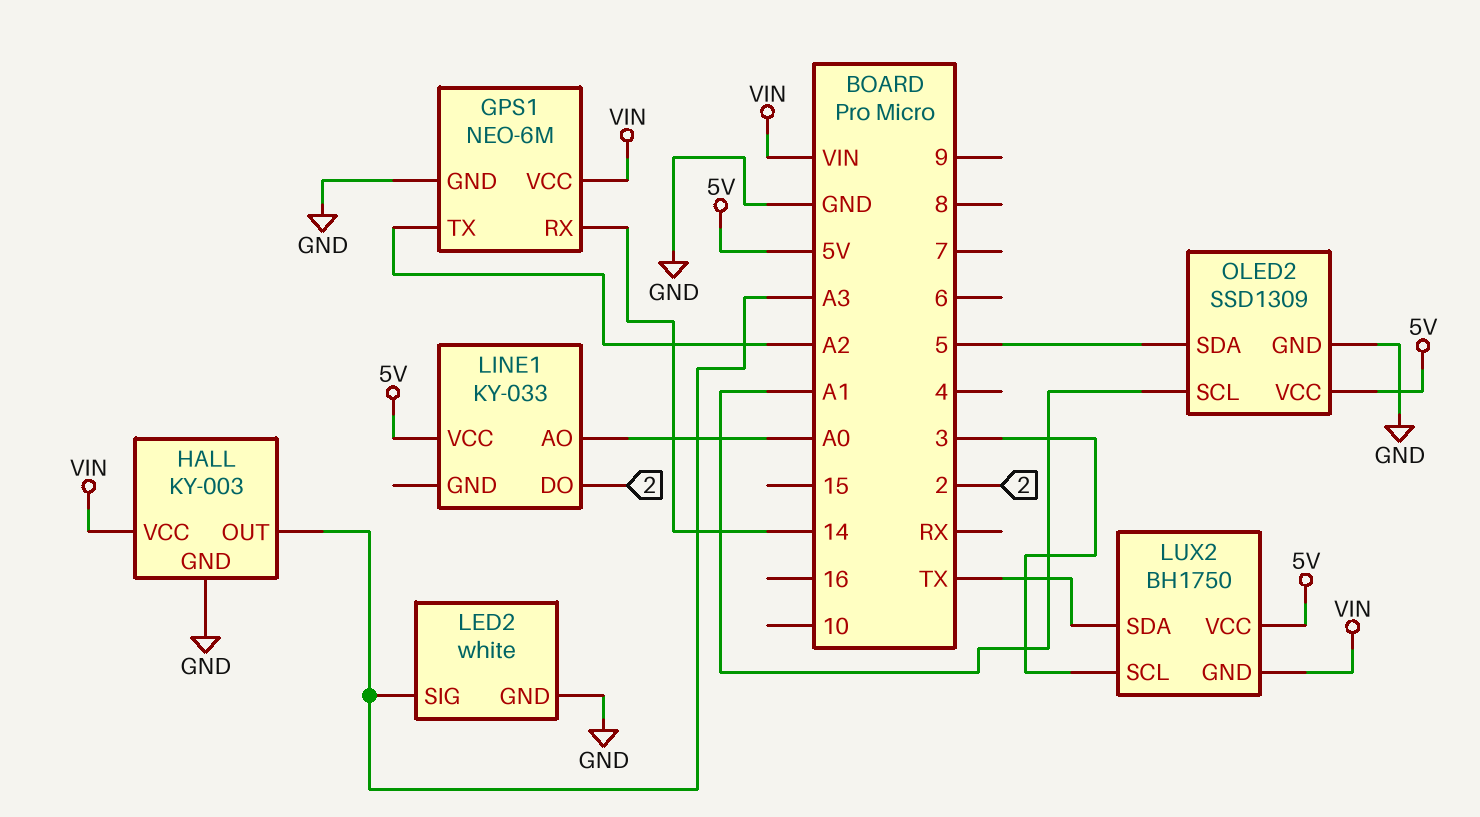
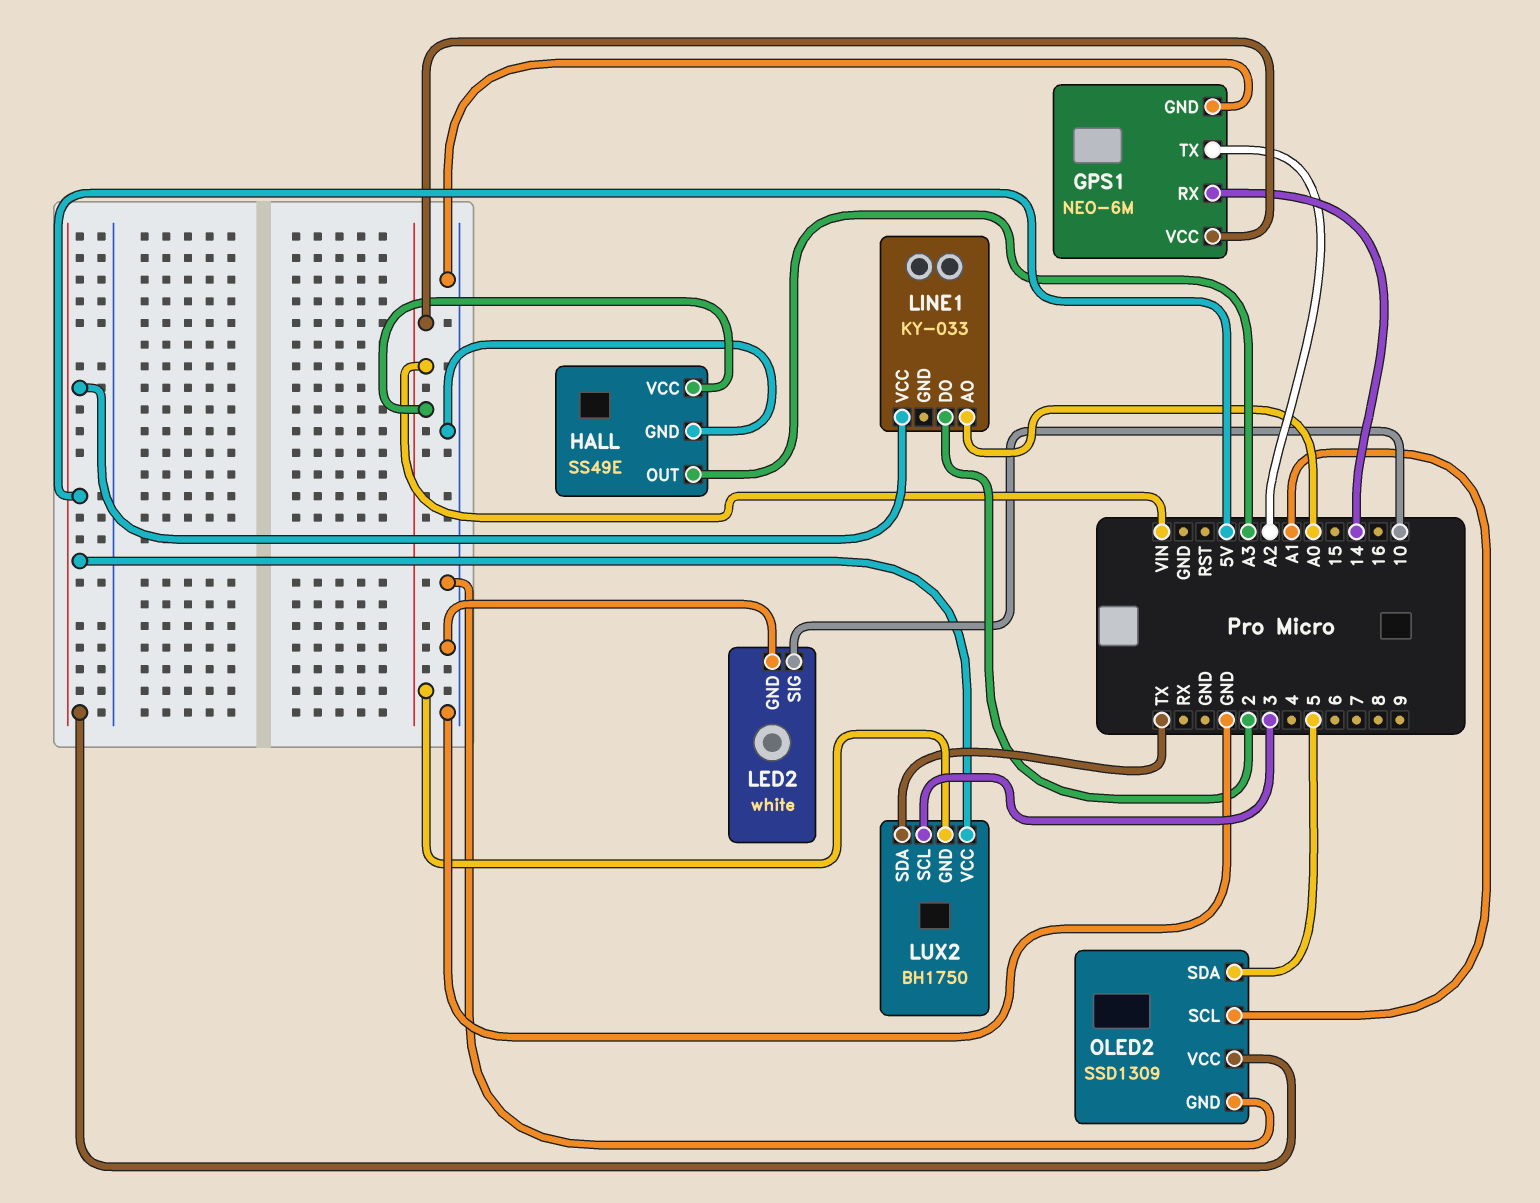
HALL: KY-003 -> SS49E
LED2 pin SIG: A3 -> 10

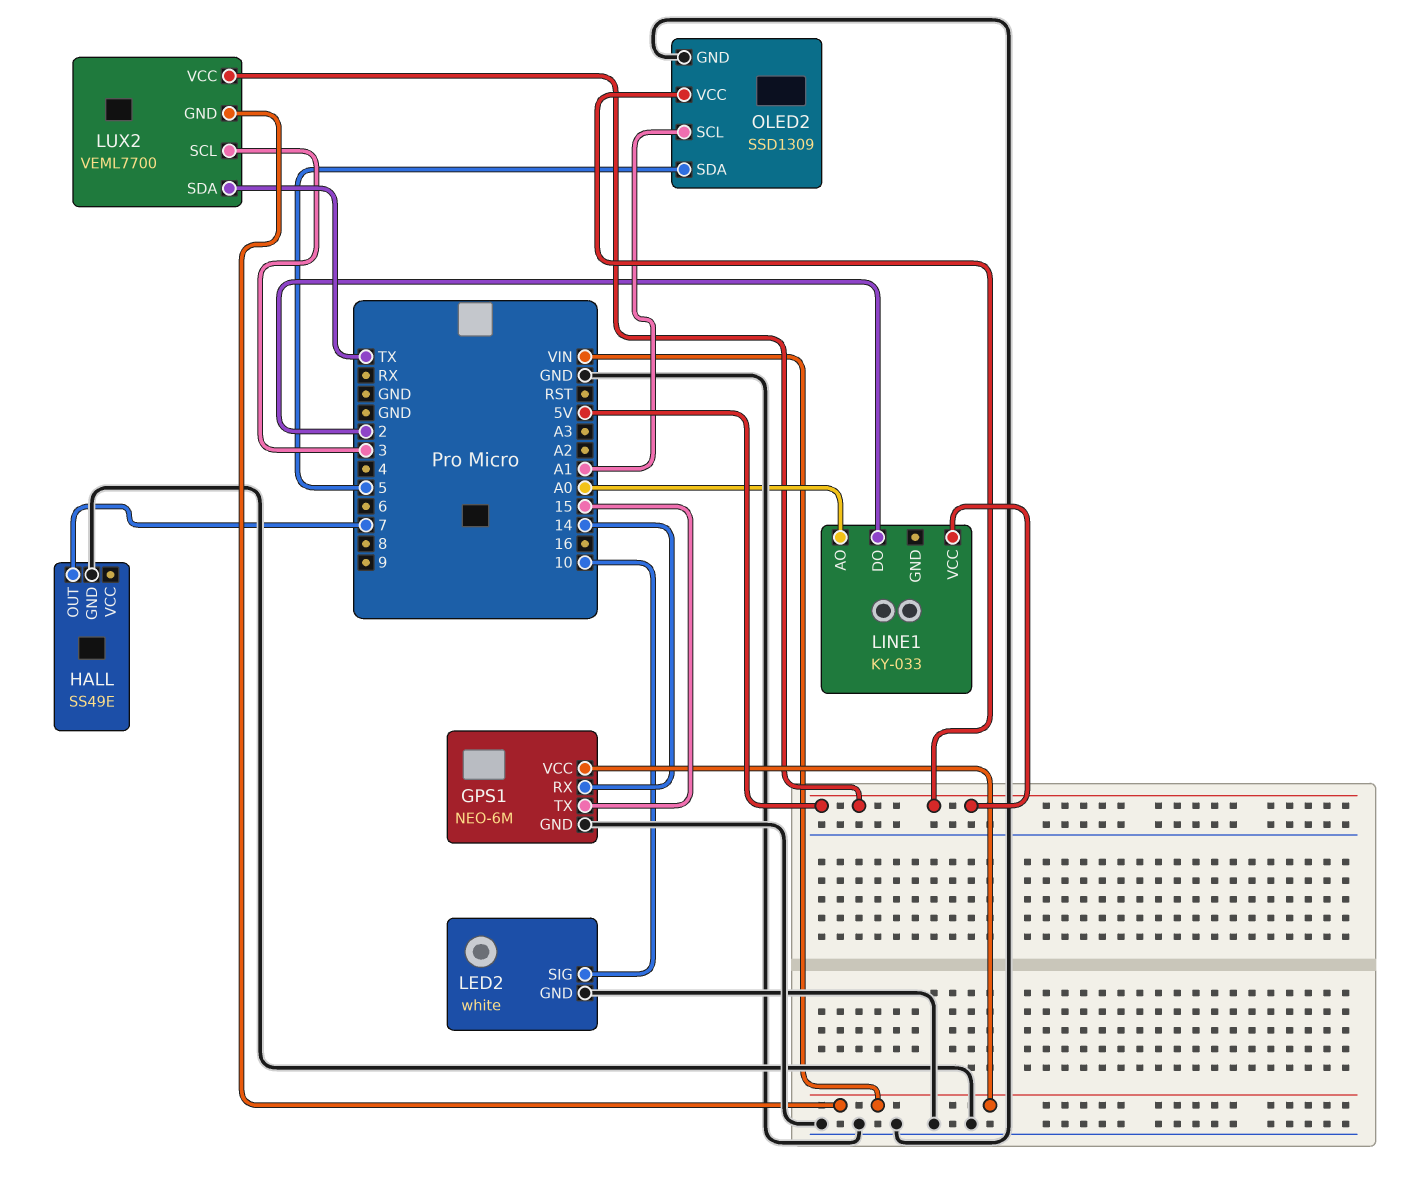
GPS1 pin TX: A2 -> 15
HALL pin OUT: A3 -> 7
HALL pin VCC: VIN -> none
LUX2: BH1750 -> VEML7700

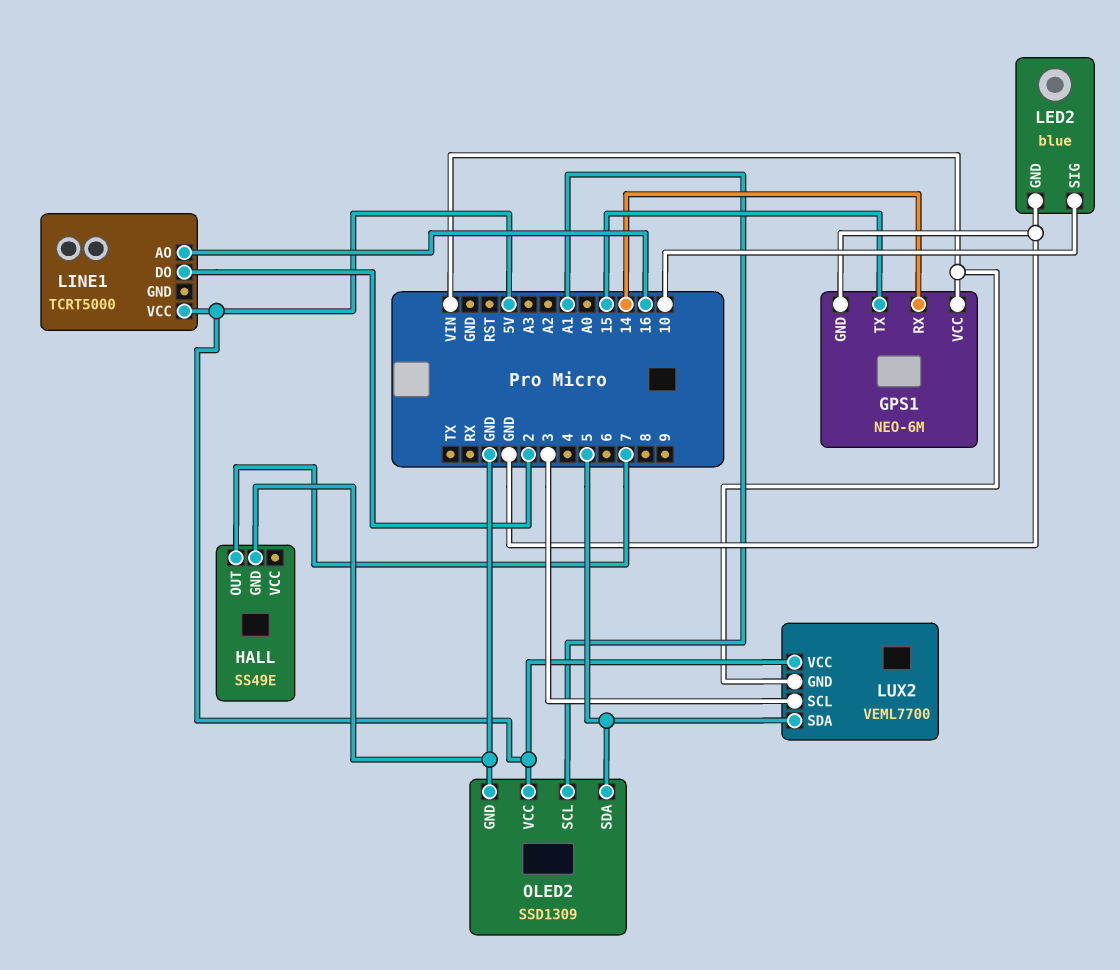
LED2: white -> blue
LINE1: KY-033 -> TCRT5000
LINE1 pin AO: A0 -> 16
LUX2 pin SDA: TX -> 5

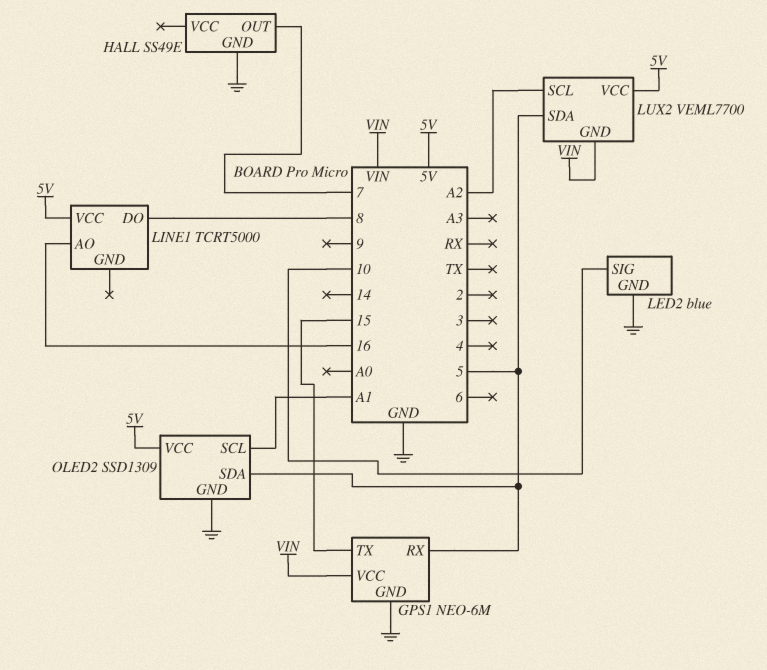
GPS1 pin RX: 14 -> 5
LINE1 pin DO: 2 -> 8
LUX2 pin SCL: 3 -> A2

